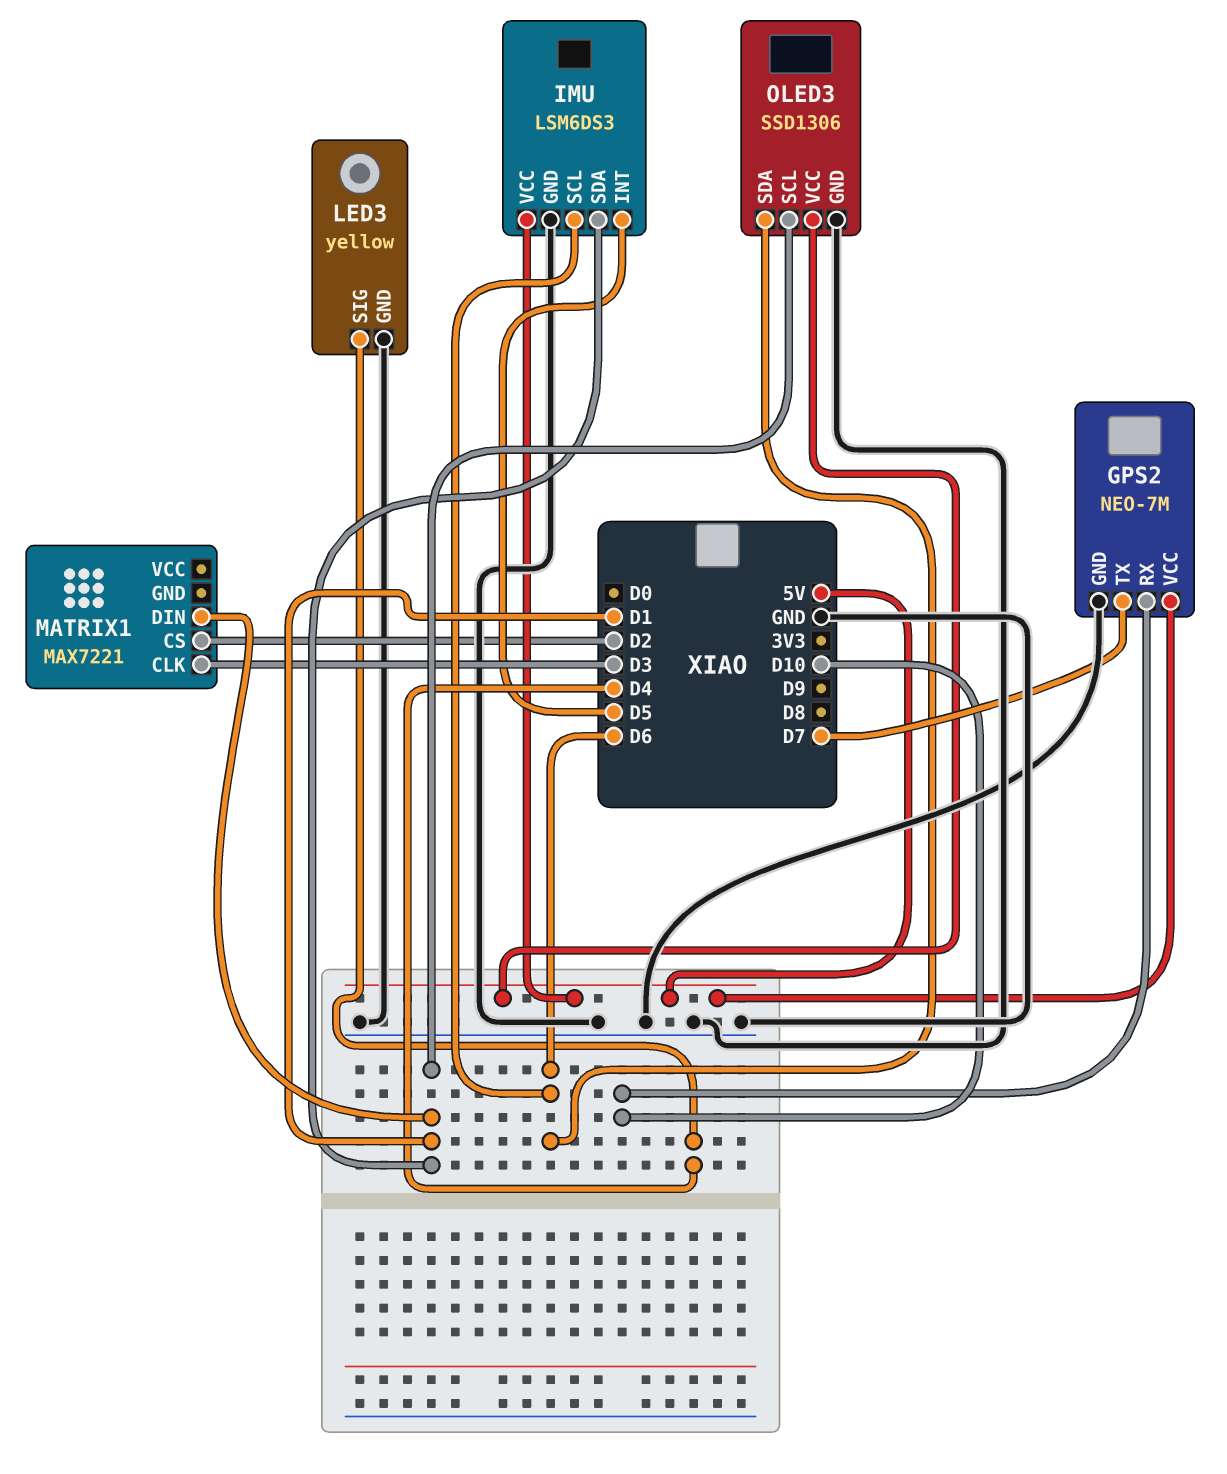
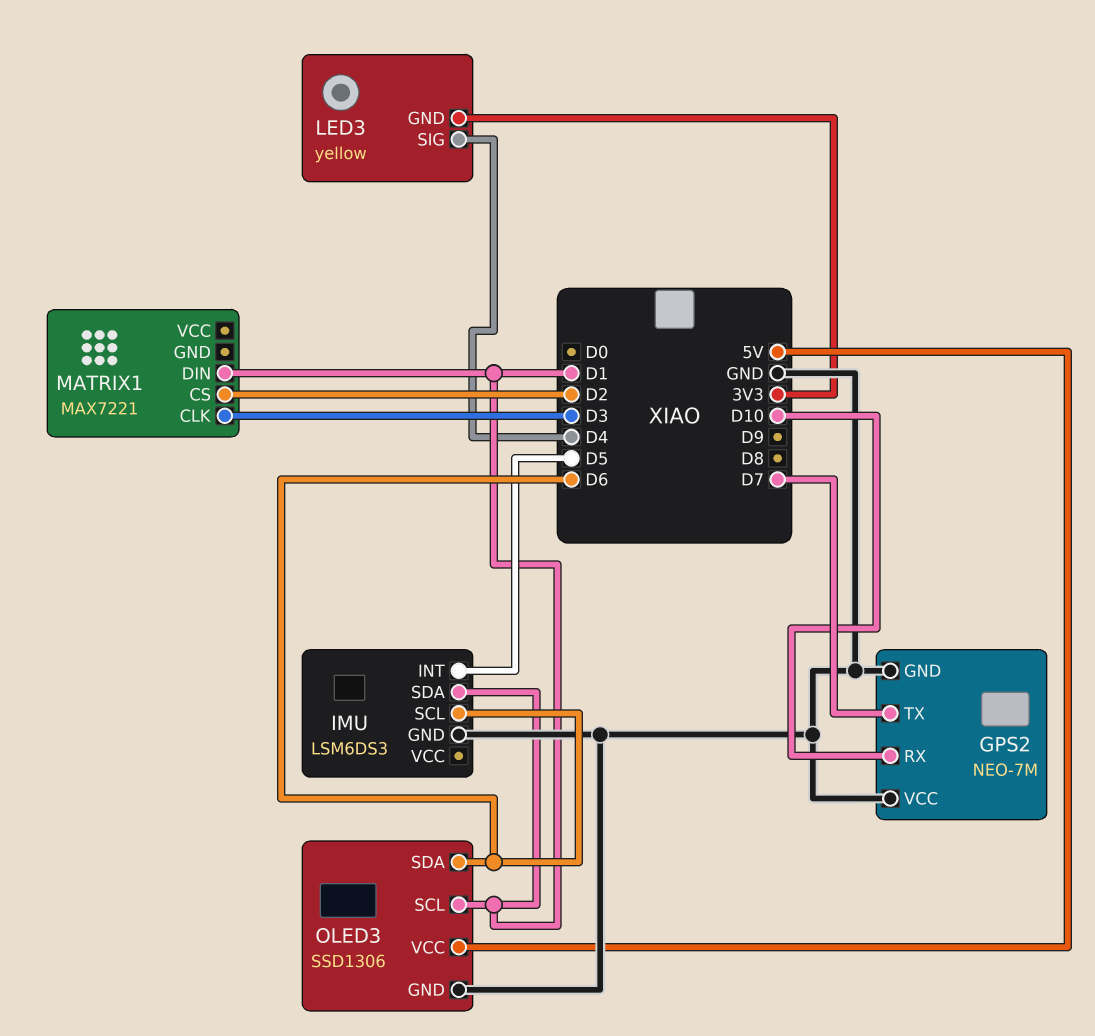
GPS2 pin VCC: 5V -> GND
IMU pin VCC: 5V -> none
LED3 pin GND: GND -> 3V3

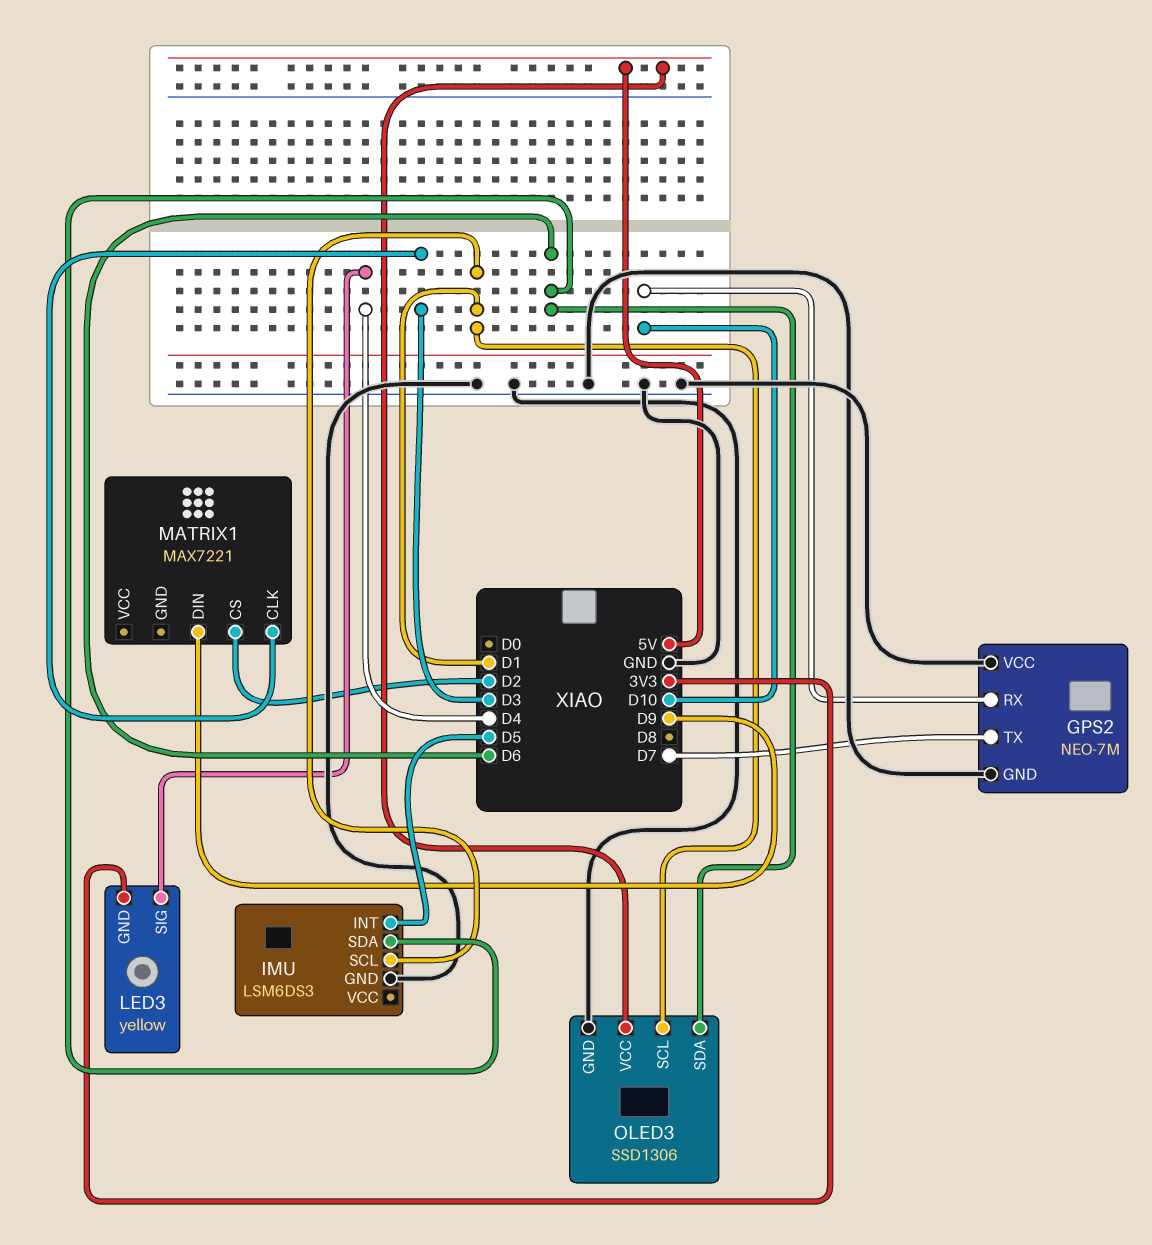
IMU pin SCL: D6 -> D1
IMU pin SDA: D1 -> D6
MATRIX1 pin DIN: D1 -> D9

